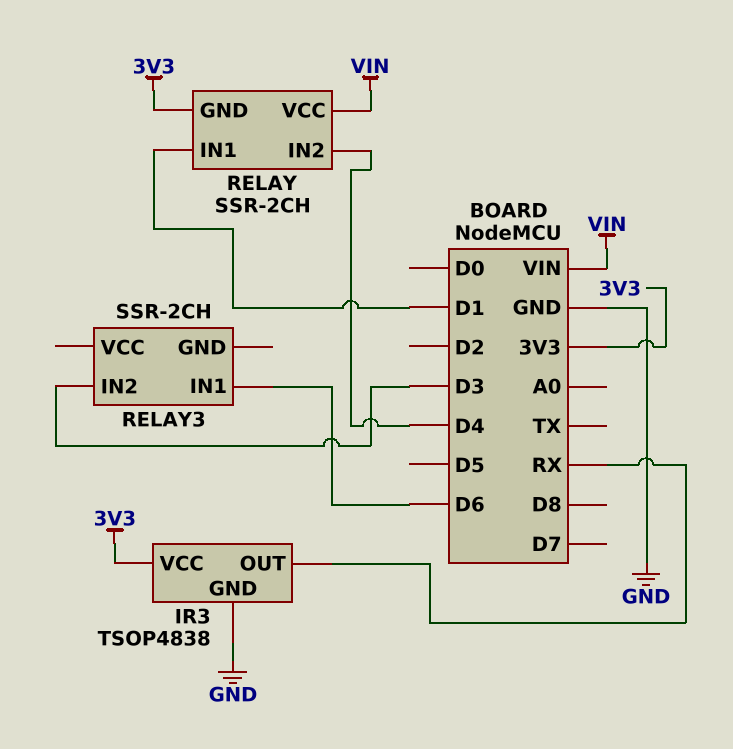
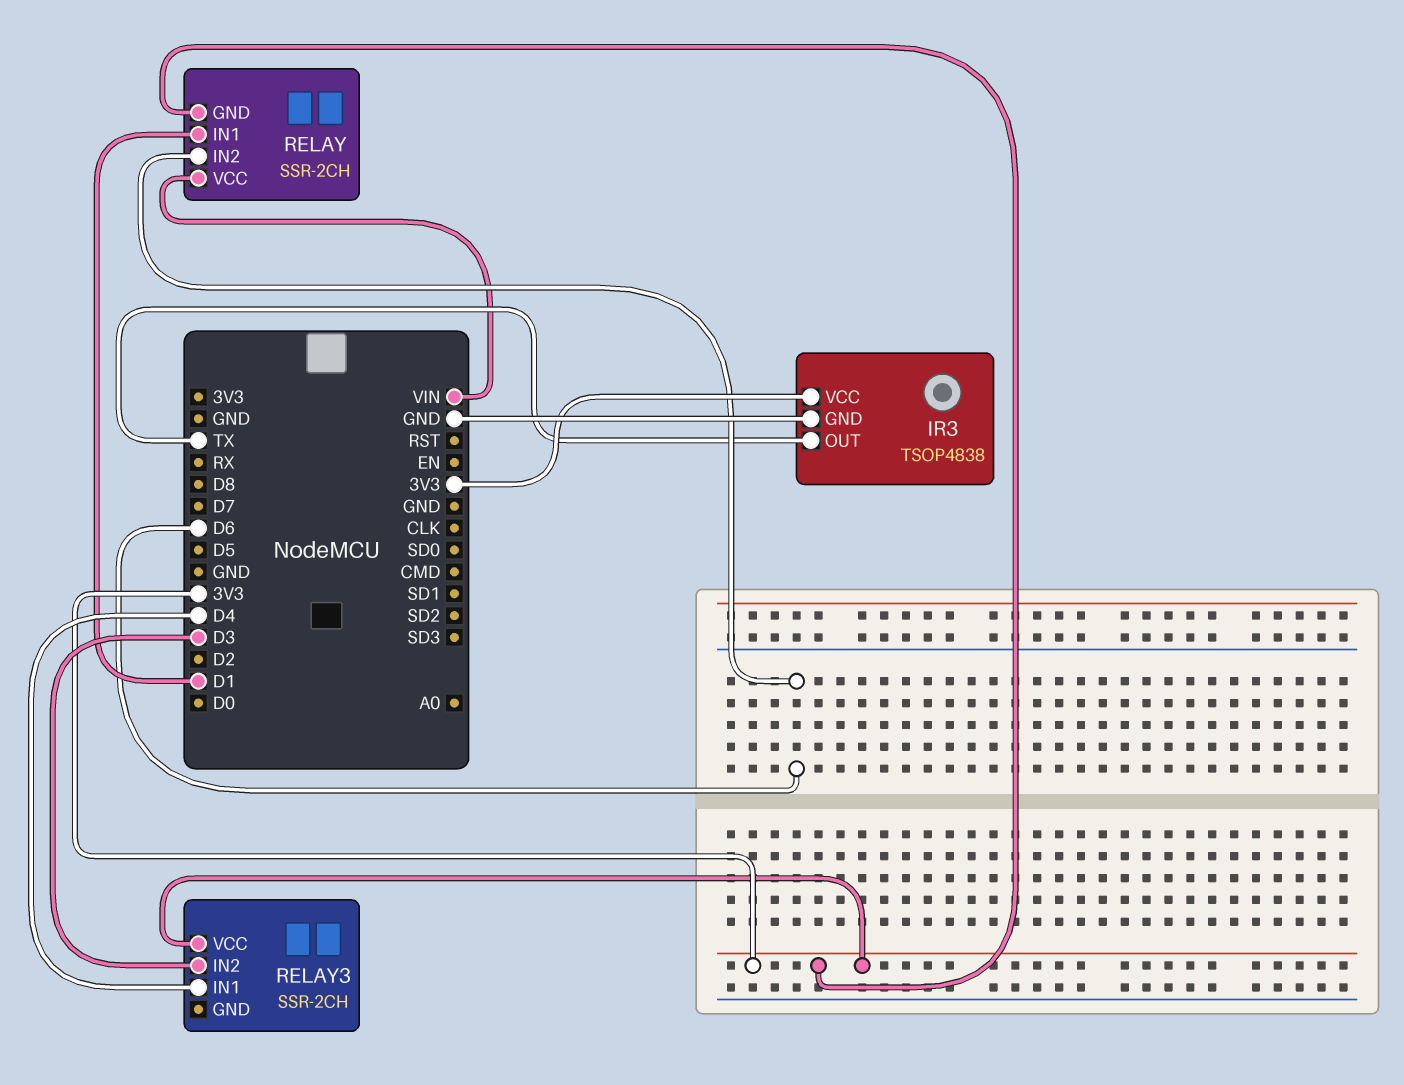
IR3 pin OUT: RX -> TX
RELAY pin IN2: D4 -> D6
RELAY3 pin IN1: D6 -> D4
RELAY3 pin VCC: none -> 3V3

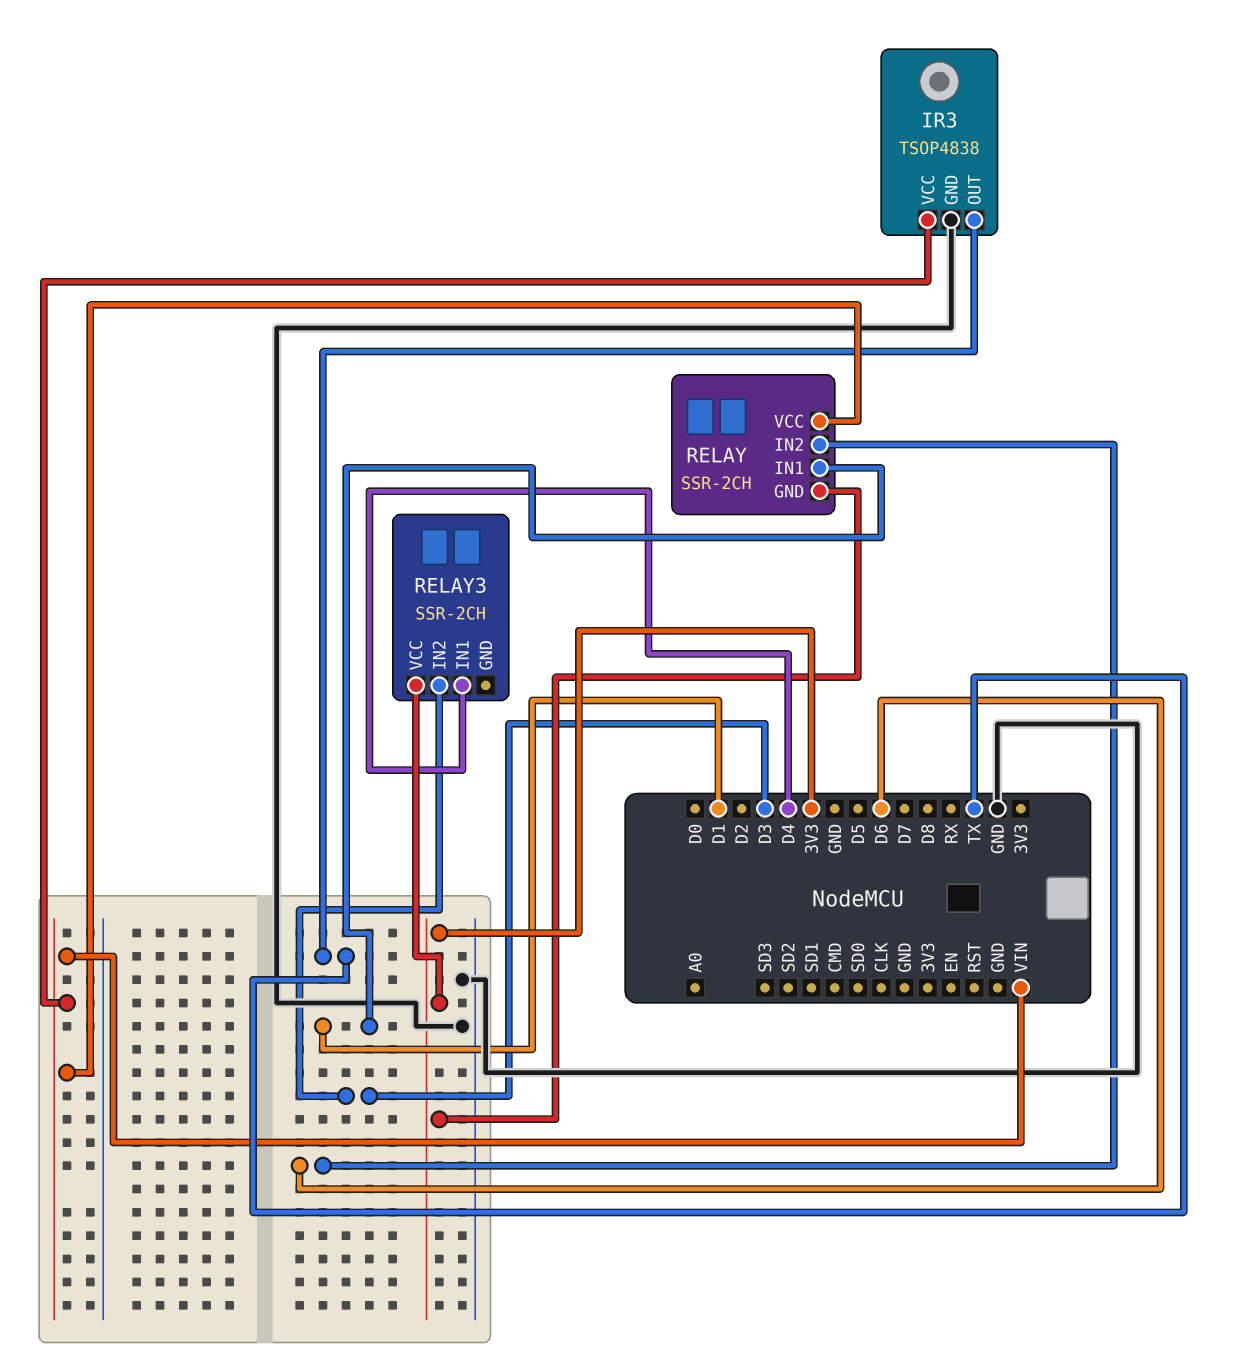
IR3 pin VCC: 3V3 -> VIN

